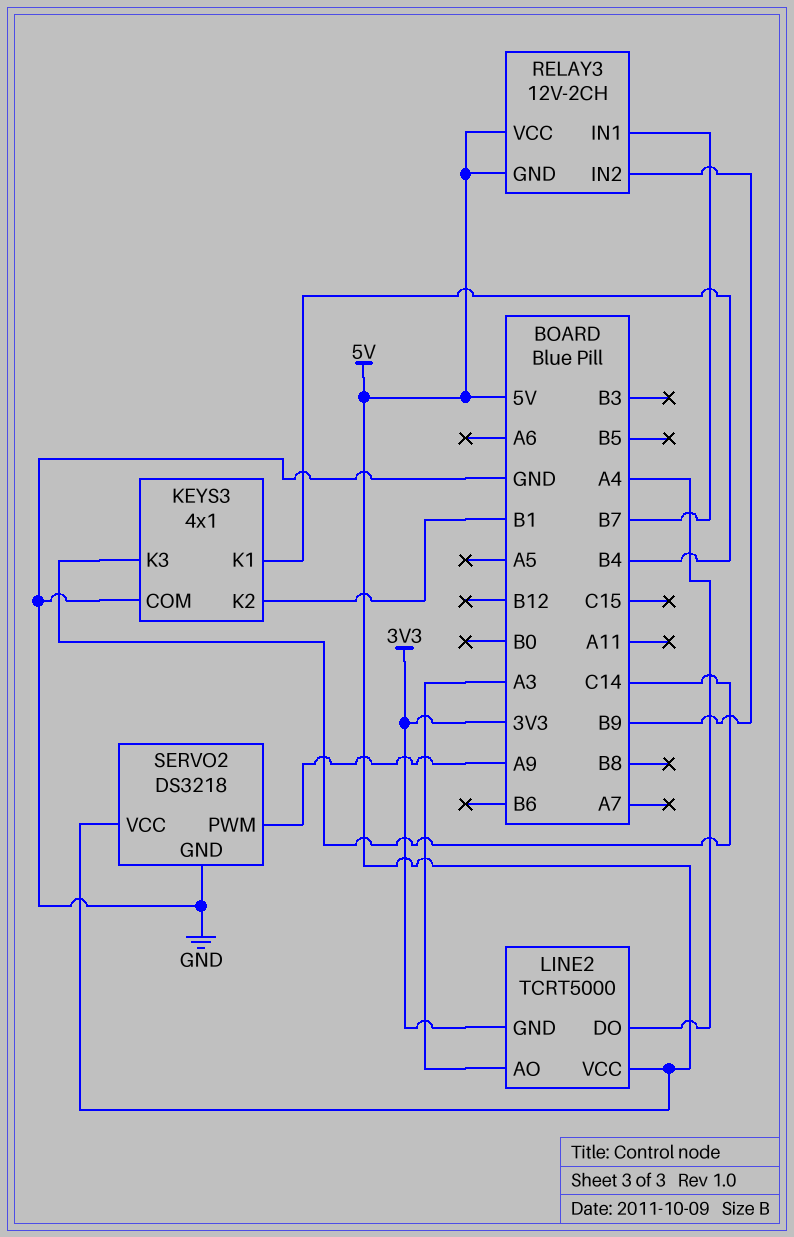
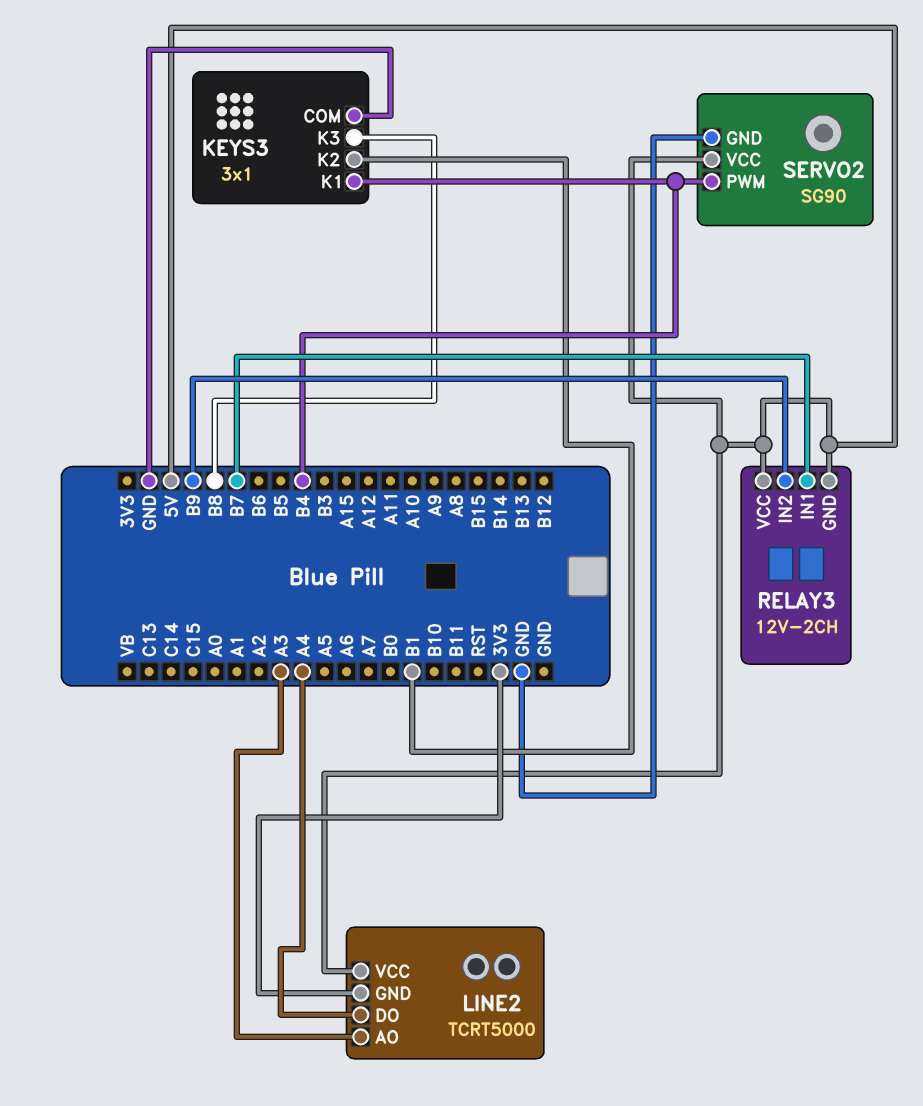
KEYS3: 4x1 -> 3x1
KEYS3 pin K3: C14 -> B8
SERVO2: DS3218 -> SG90
SERVO2 pin PWM: A9 -> B4

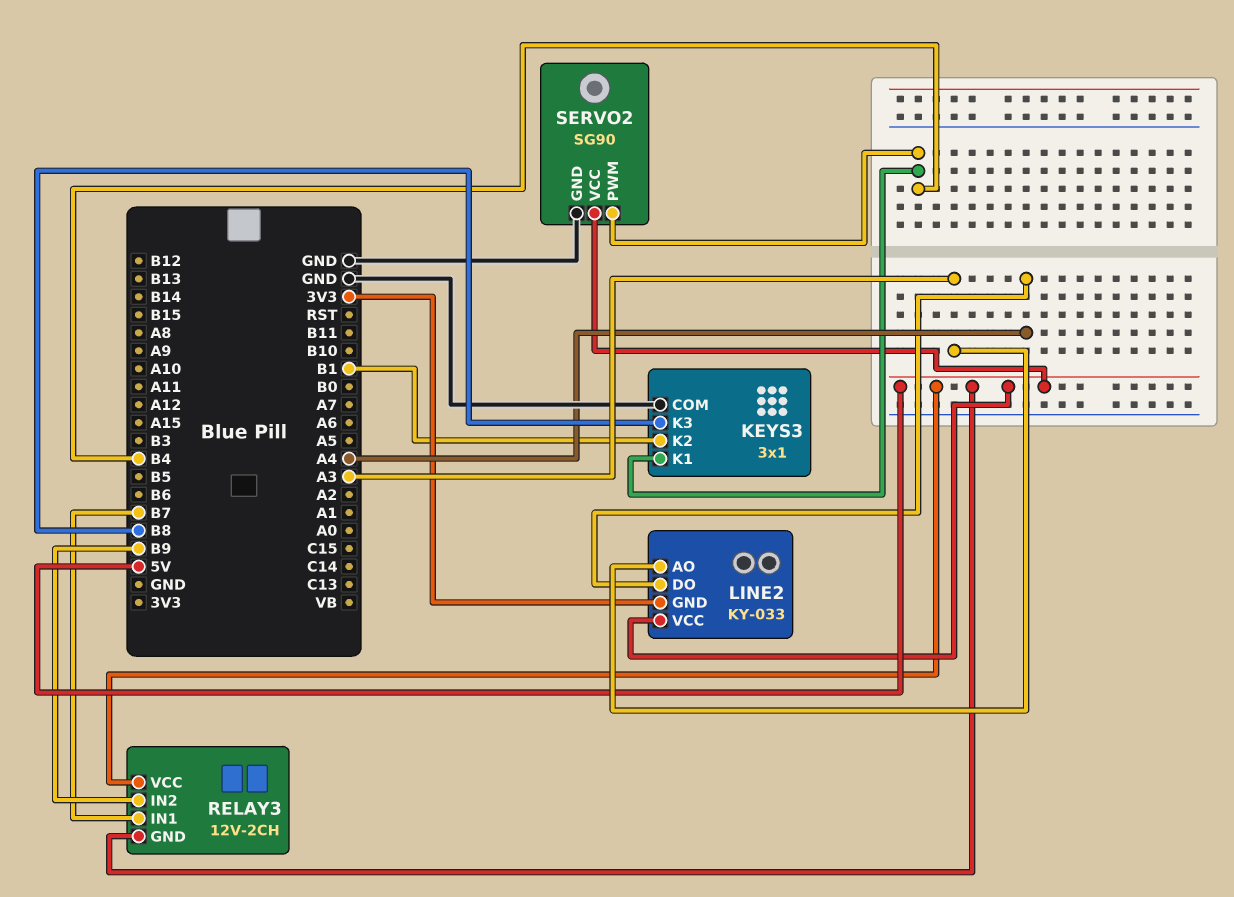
LINE2: TCRT5000 -> KY-033

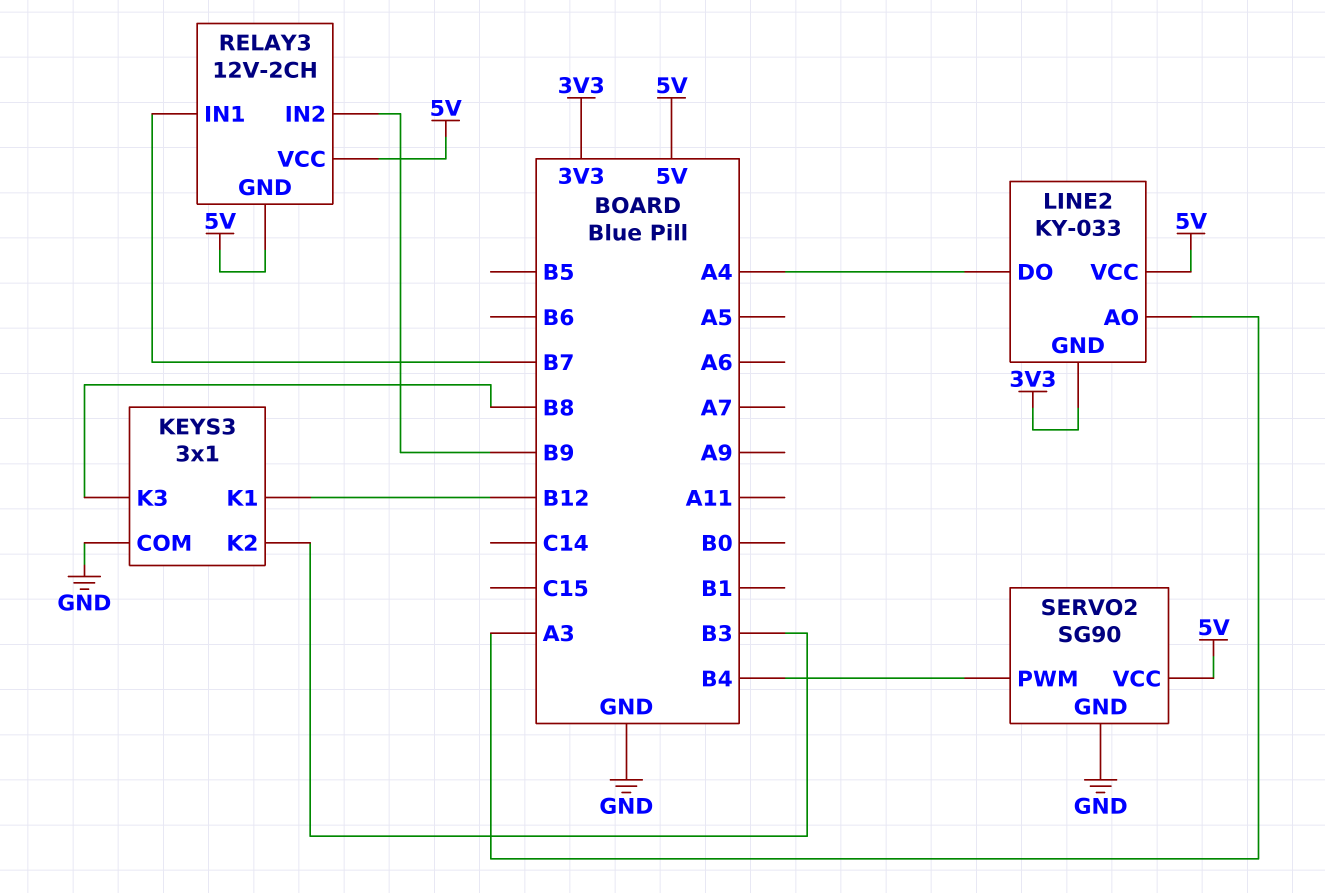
KEYS3 pin K1: B4 -> B12
KEYS3 pin K2: B1 -> B3

